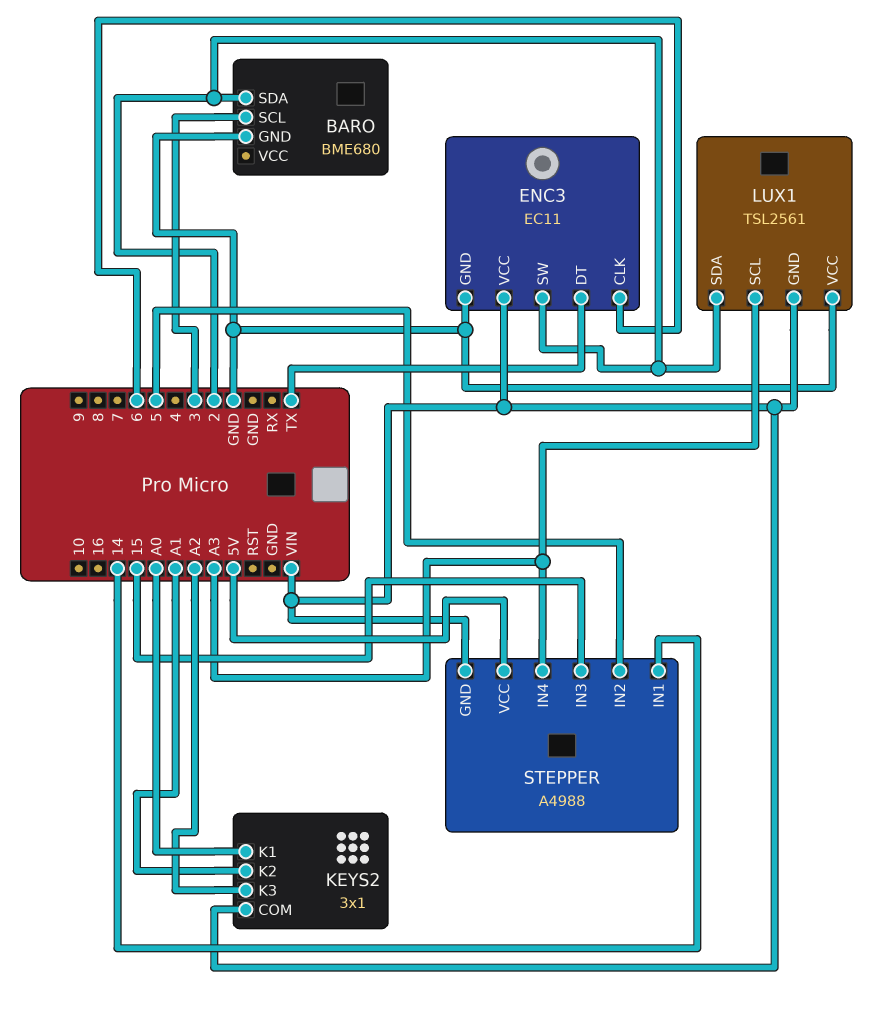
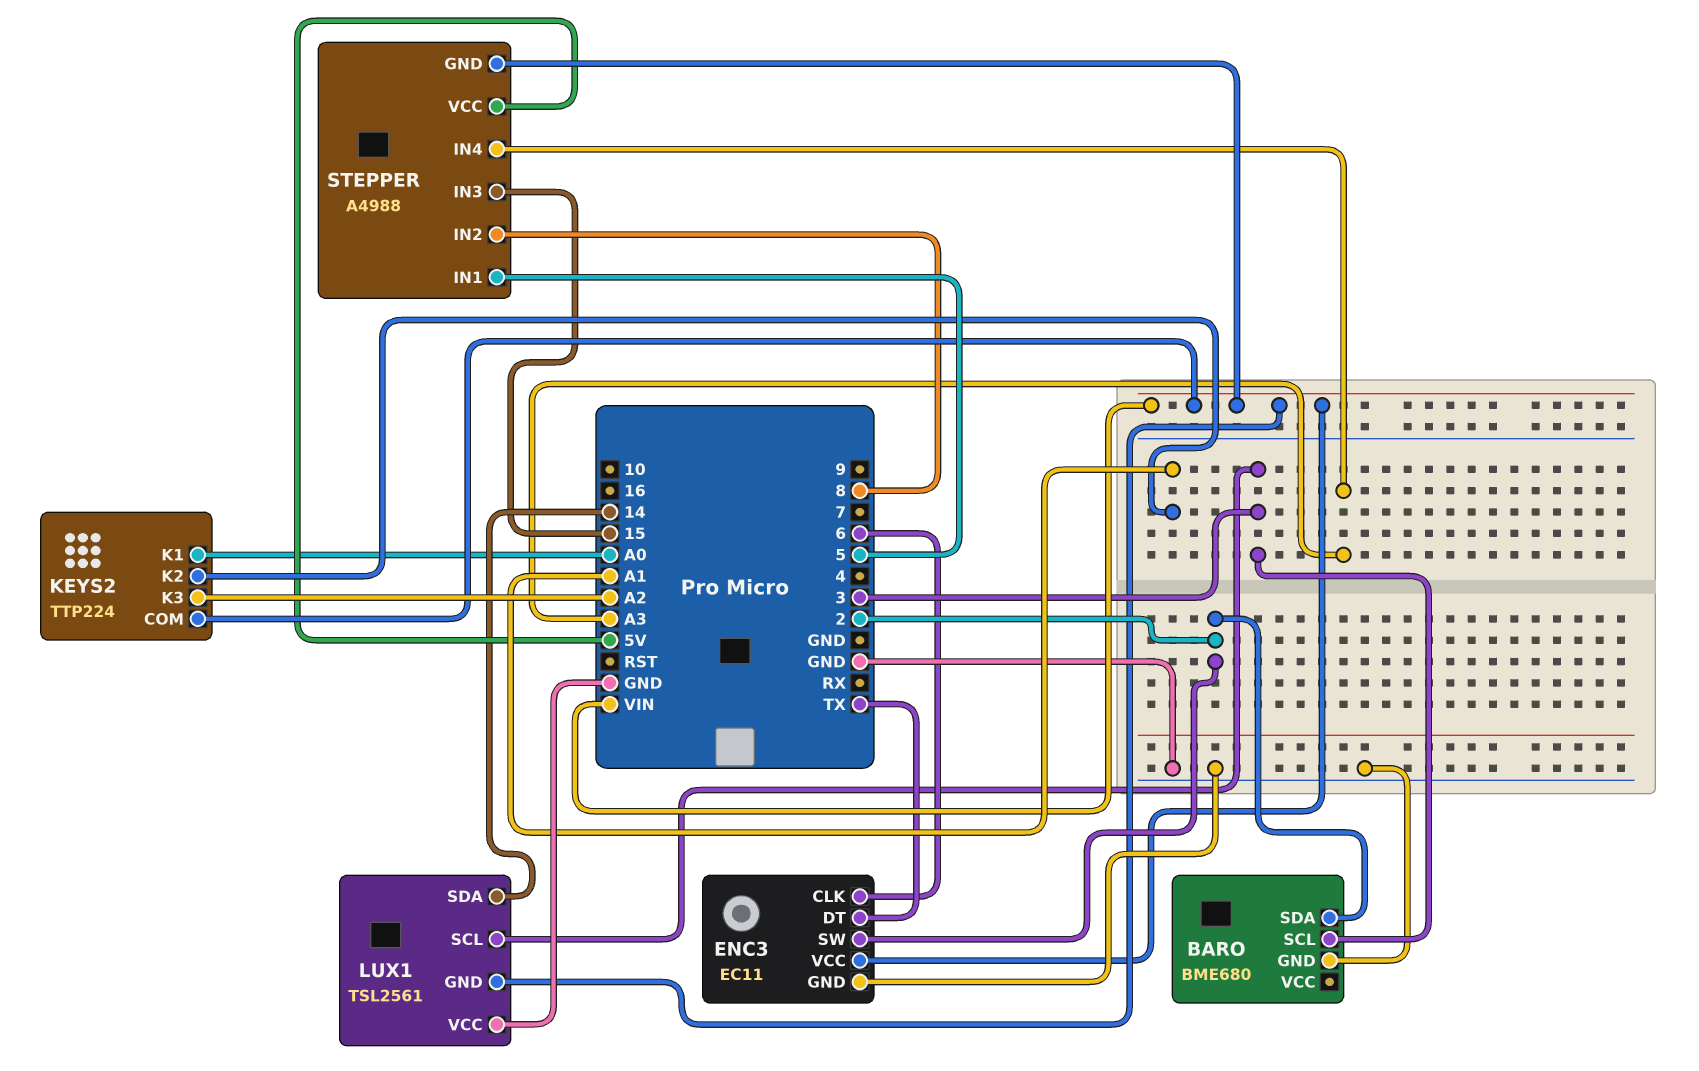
KEYS2: 3x1 -> TTP224
LUX1 pin SCL: A3 -> 3
LUX1 pin SDA: 2 -> 14
STEPPER pin IN1: 14 -> 5
STEPPER pin IN2: 5 -> 8

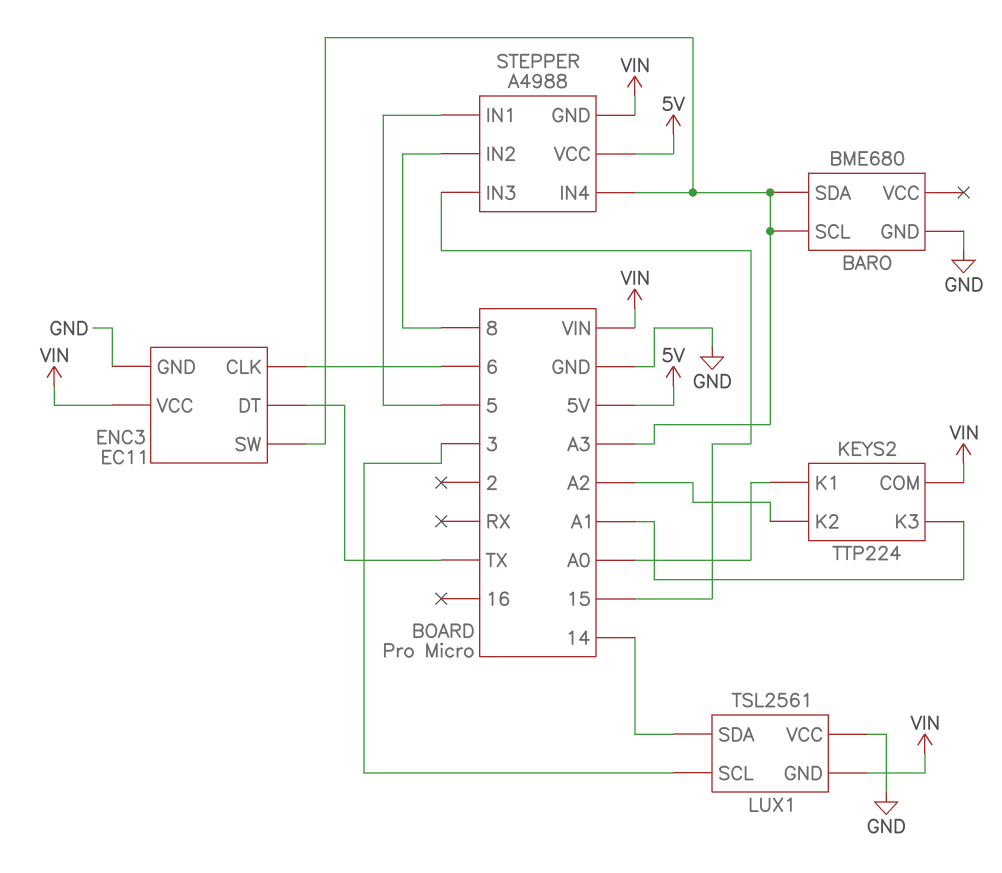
BARO pin SCL: 3 -> A3
BARO pin SDA: 2 -> A3
ENC3 pin SW: 2 -> A3
KEYS2 pin K2: A1 -> A2
KEYS2 pin K3: A2 -> A1

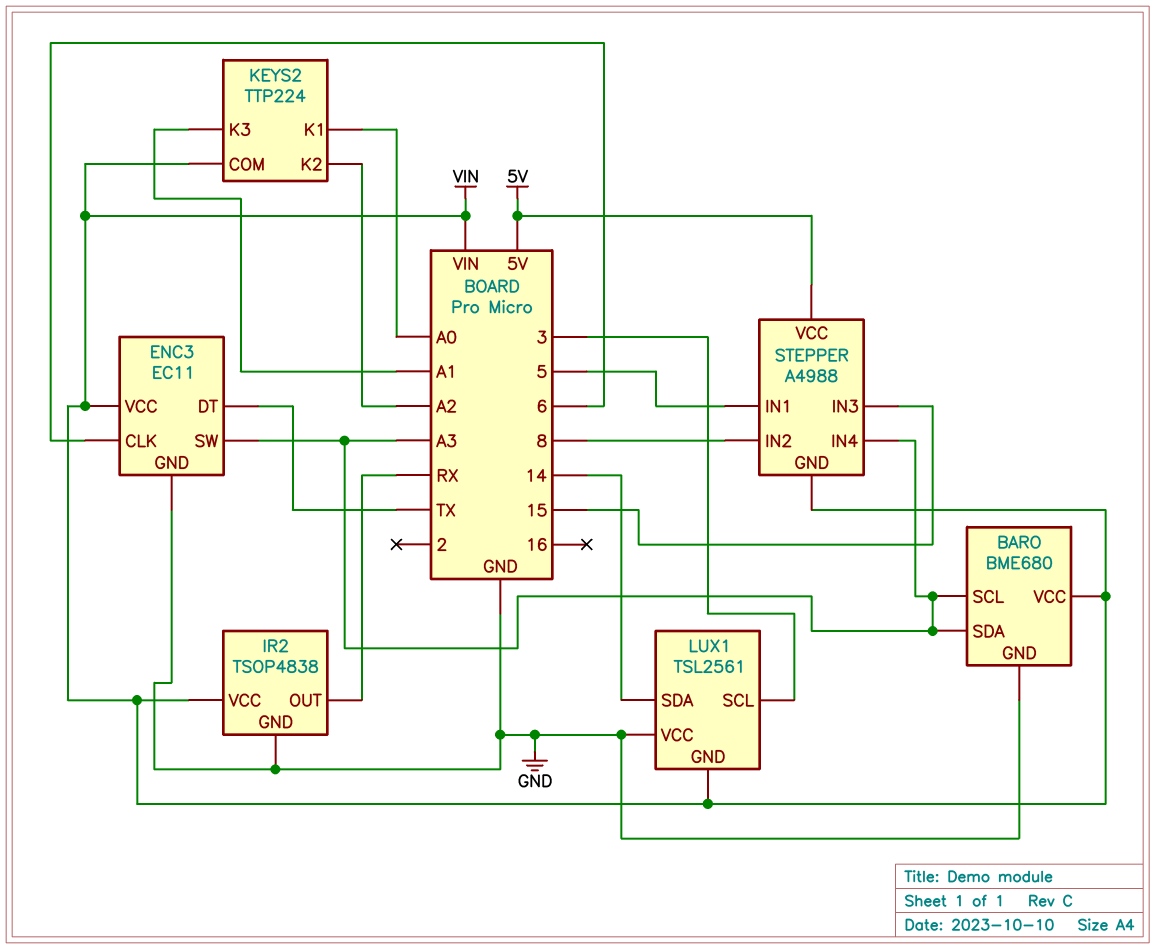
BARO pin VCC: none -> VIN
IR2: none -> TSOP4838
IR2 pin GND: none -> GND
IR2 pin OUT: none -> RX
IR2 pin VCC: none -> VIN

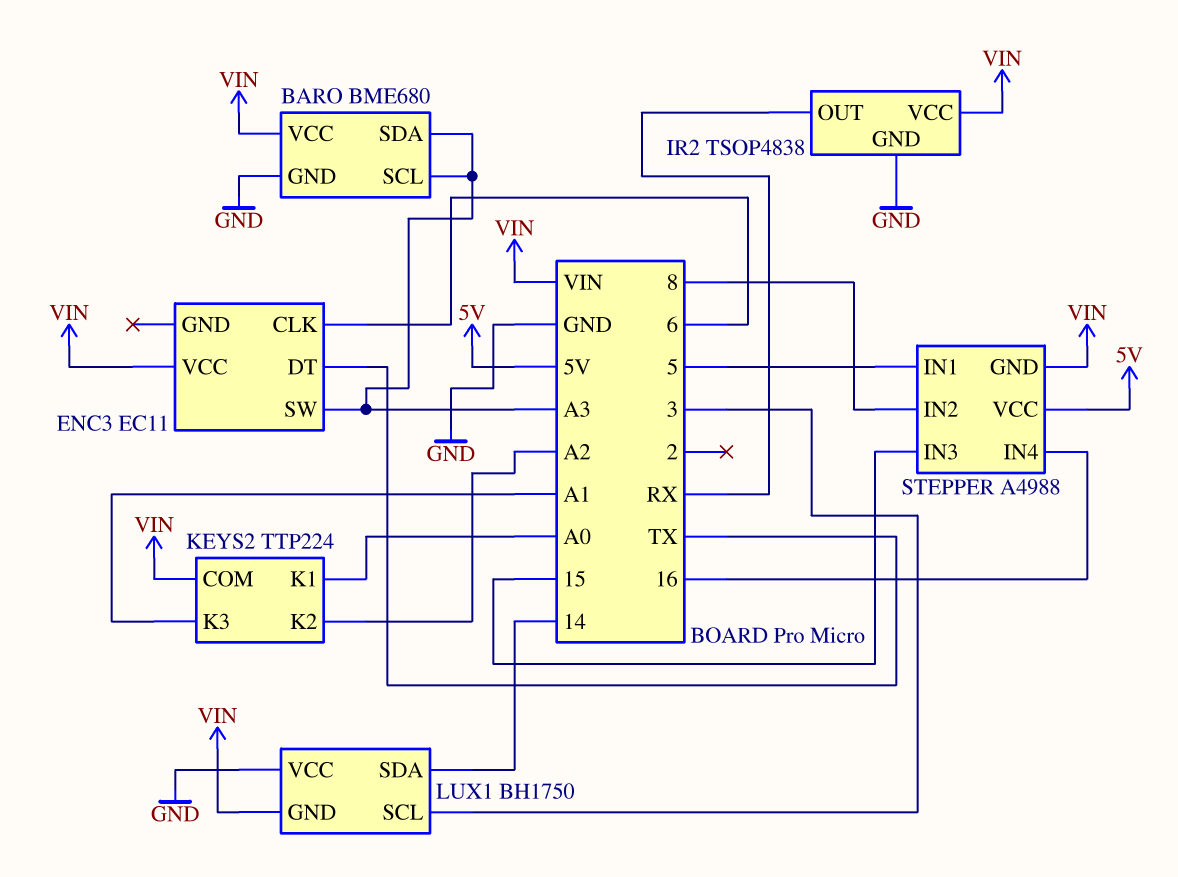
ENC3 pin GND: GND -> none
LUX1: TSL2561 -> BH1750
STEPPER pin IN4: A3 -> 16

